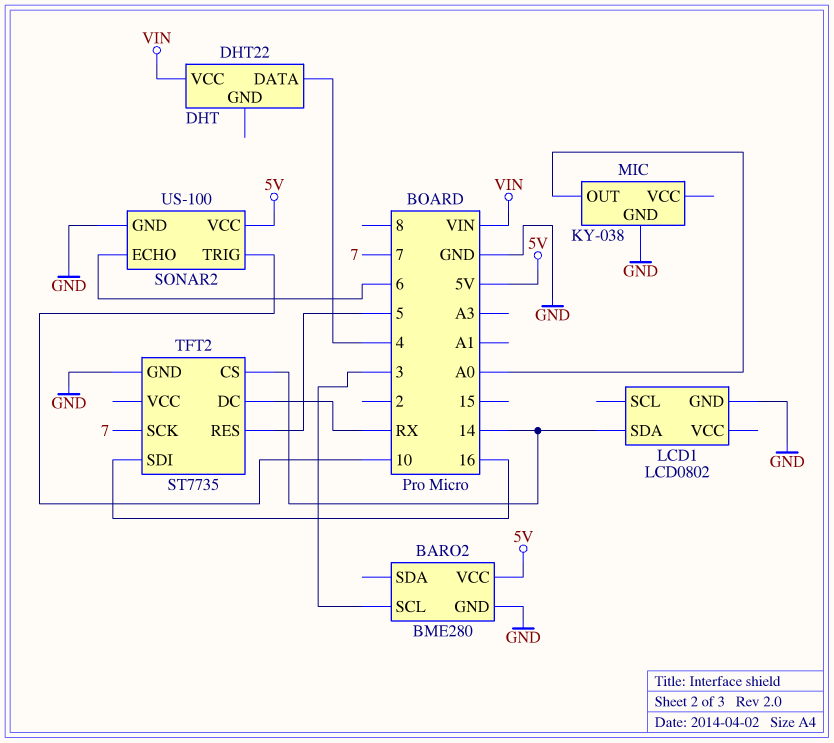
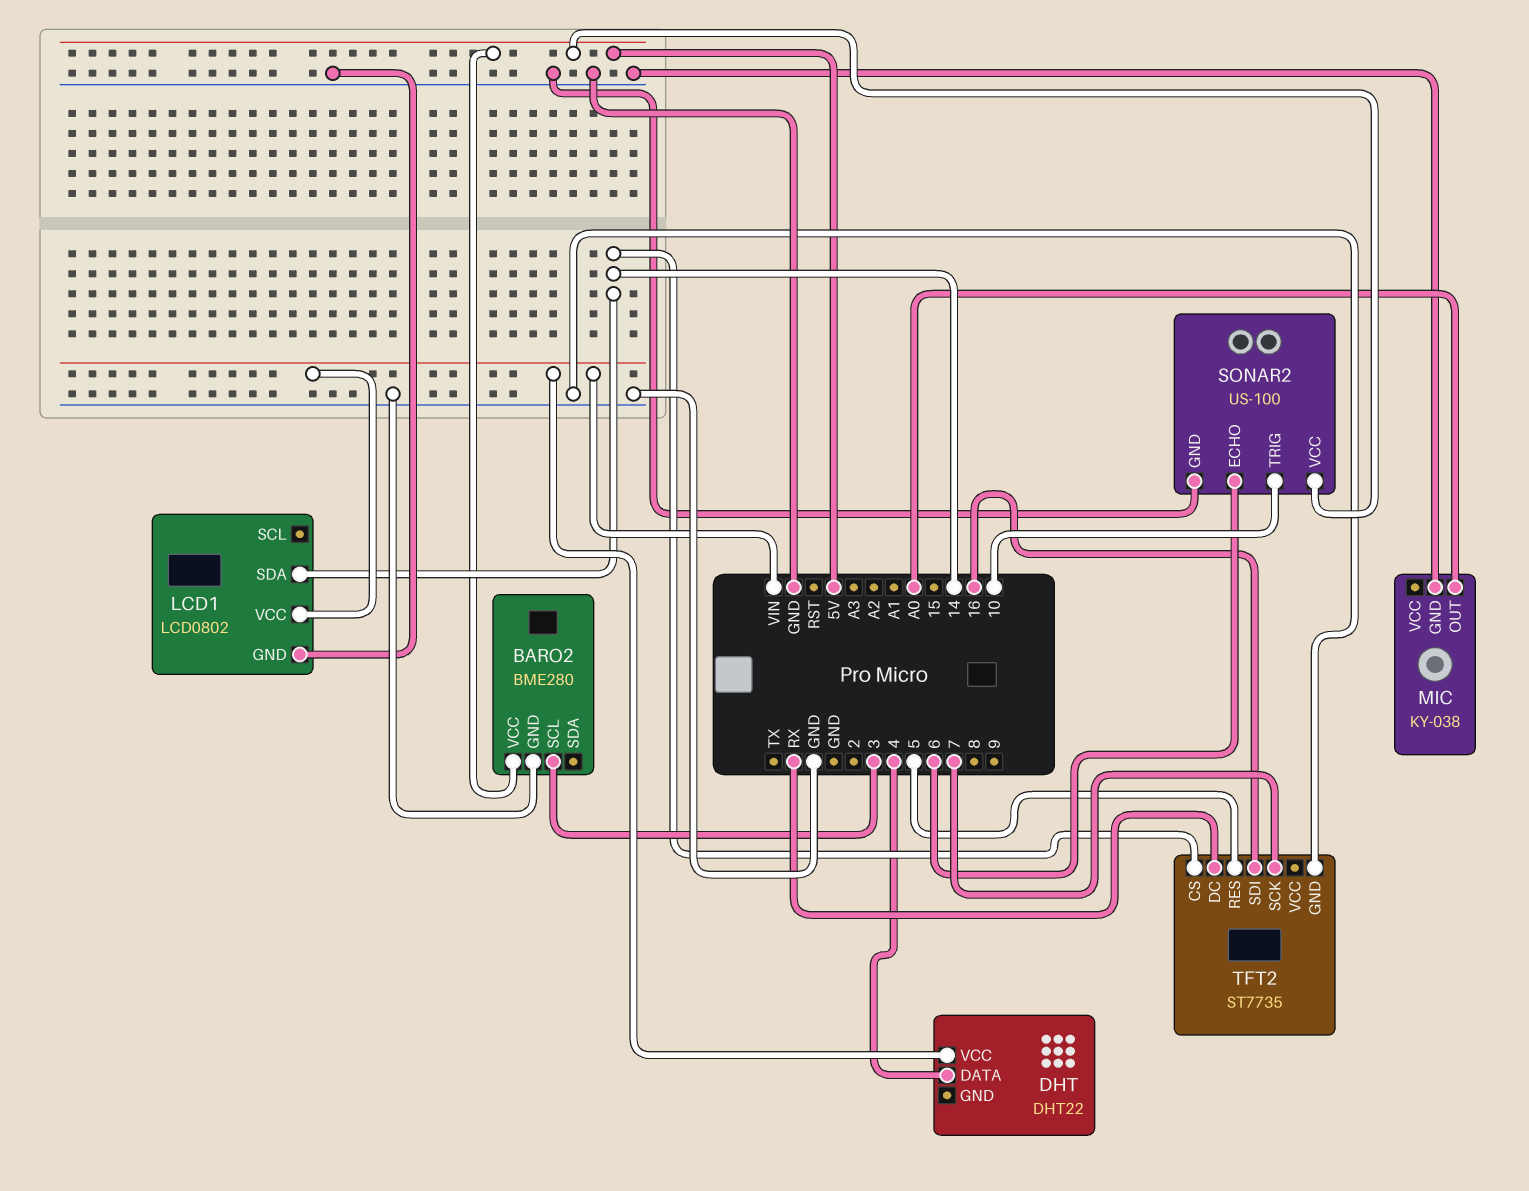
LCD1 pin VCC: none -> VIN

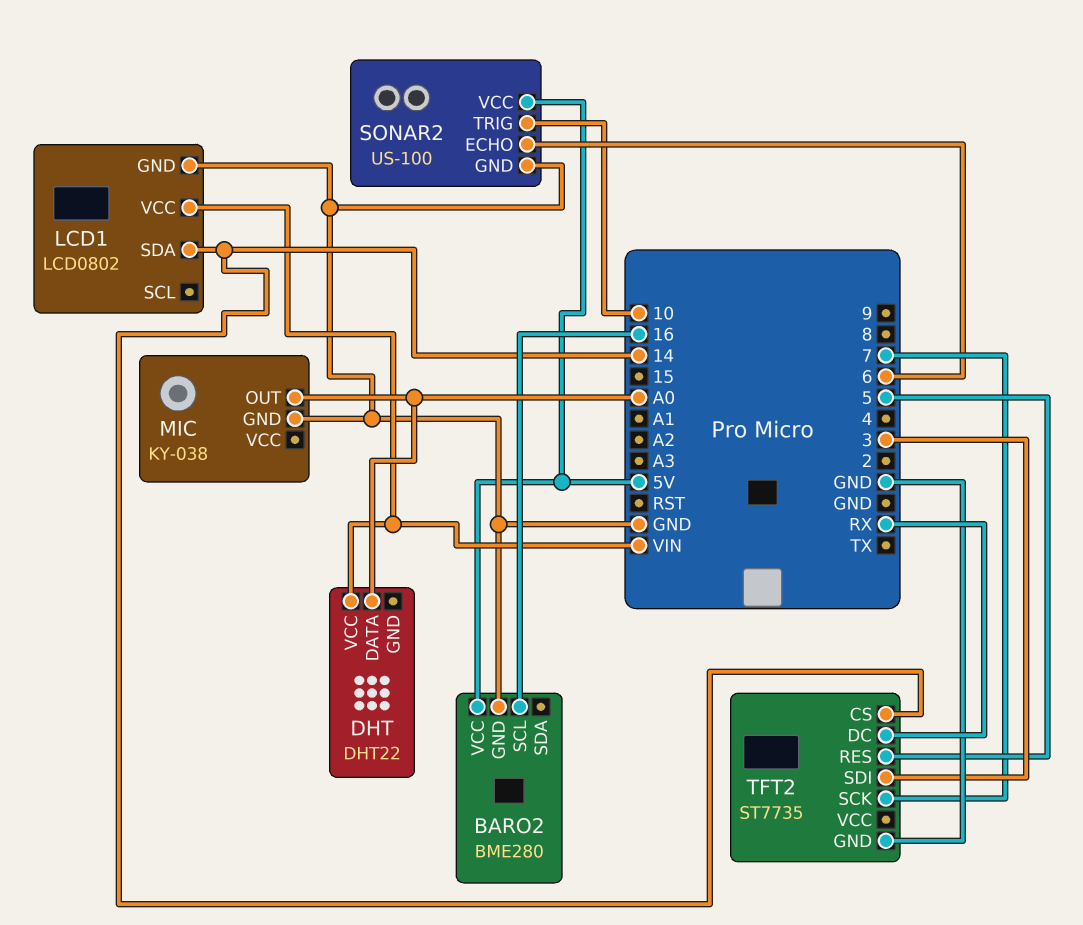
BARO2 pin SCL: 3 -> 16
DHT pin DATA: 4 -> A0
TFT2 pin SDI: 16 -> 3

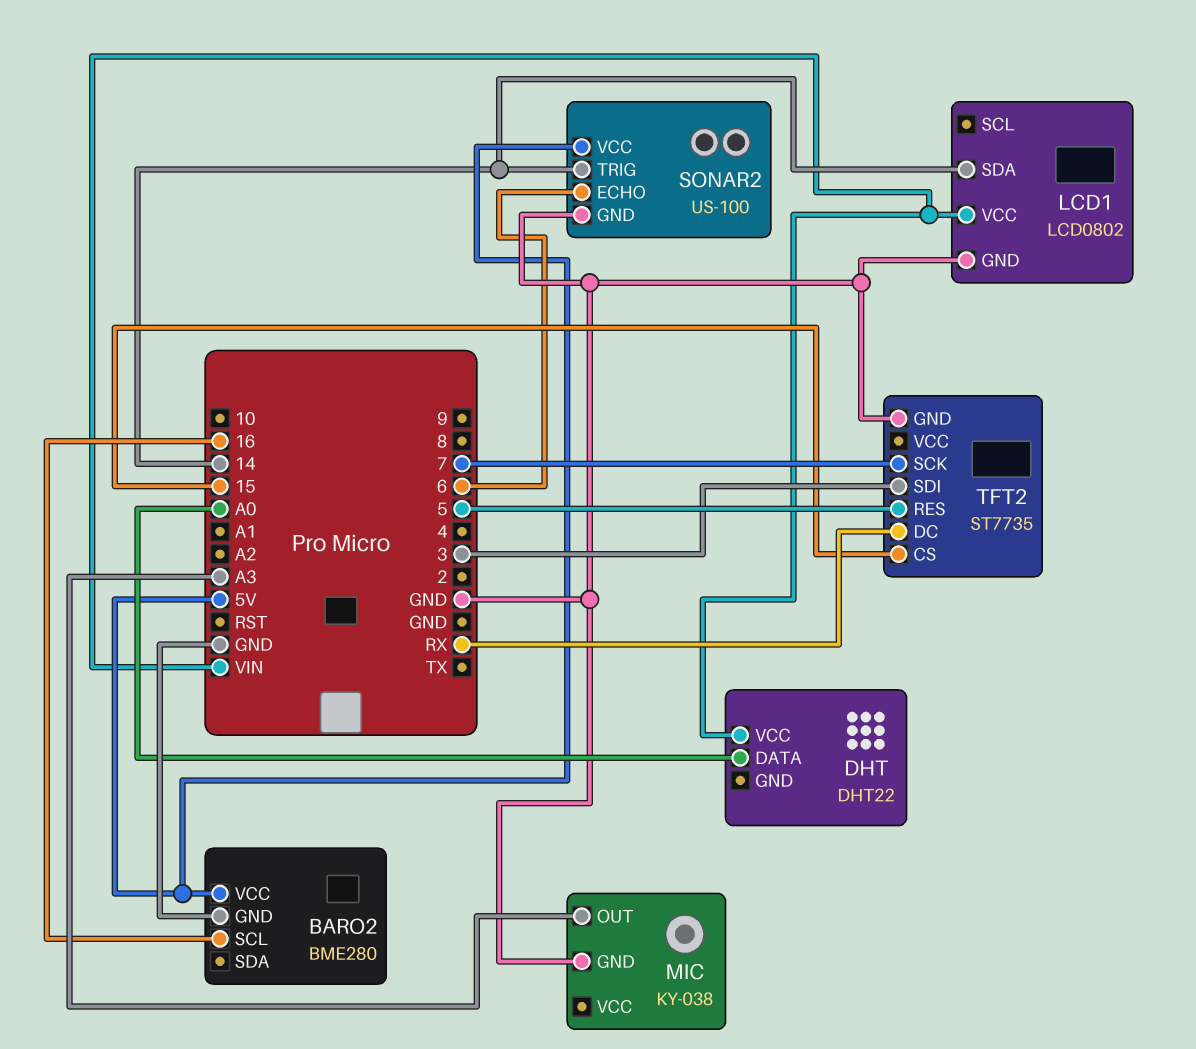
MIC pin OUT: A0 -> A3
SONAR2 pin TRIG: 10 -> 14
TFT2 pin CS: 14 -> 15

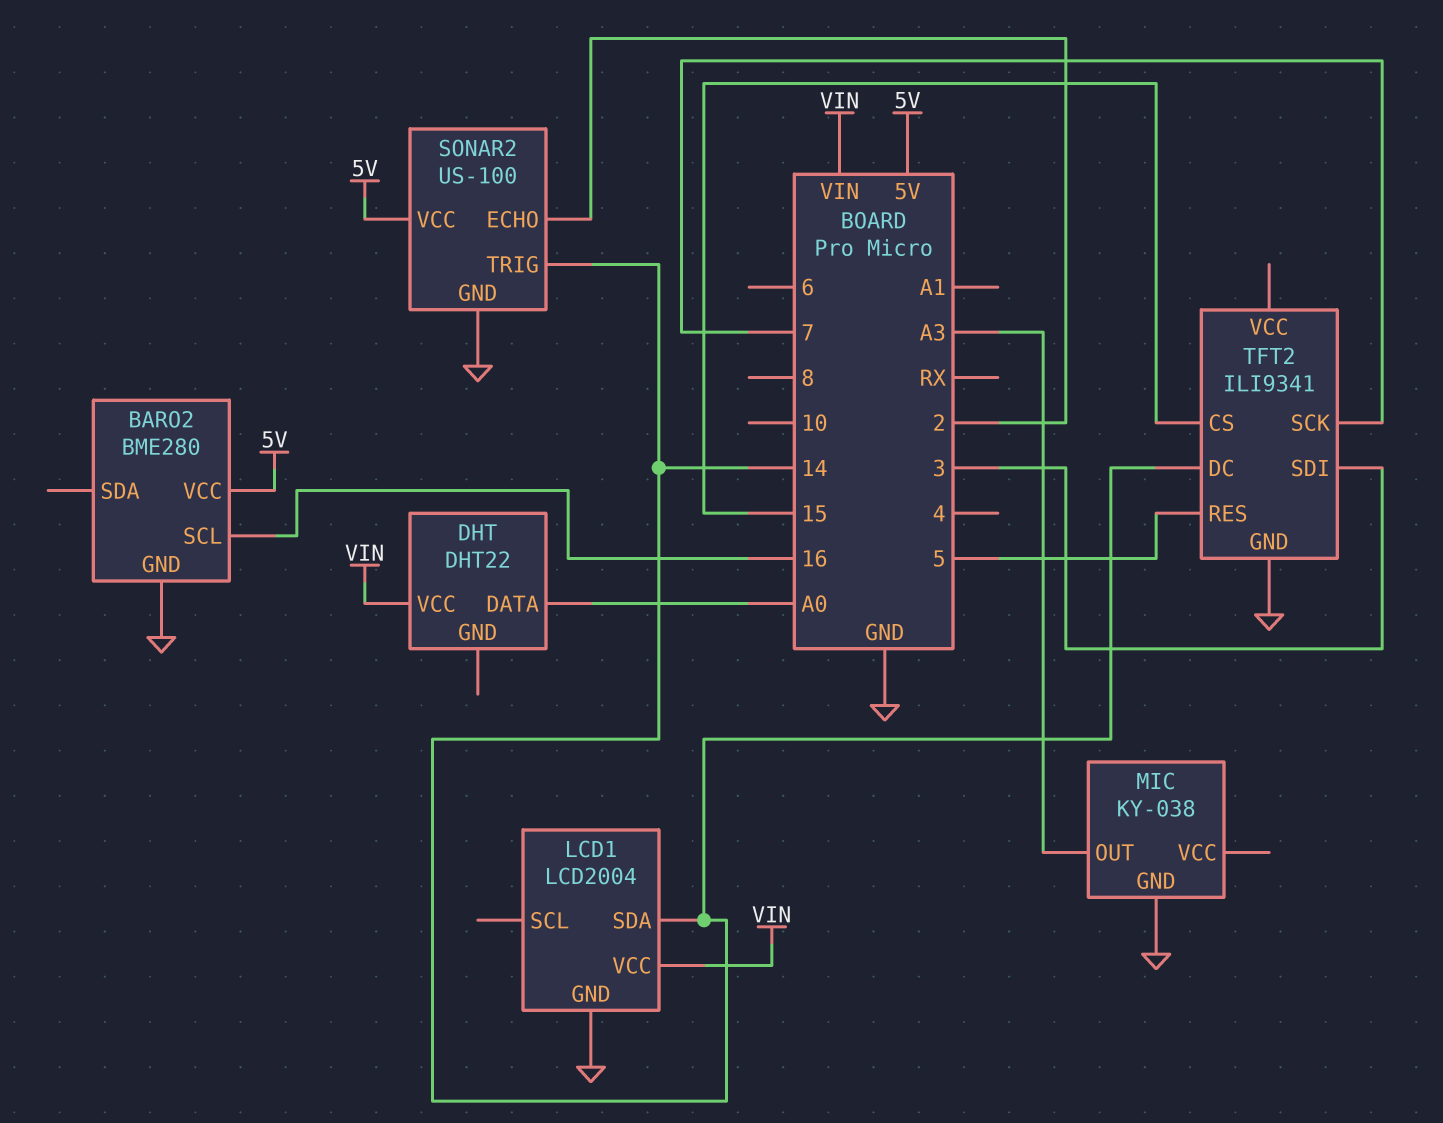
LCD1: LCD0802 -> LCD2004
SONAR2 pin ECHO: 6 -> 2
TFT2: ST7735 -> ILI9341
TFT2 pin DC: RX -> 14

